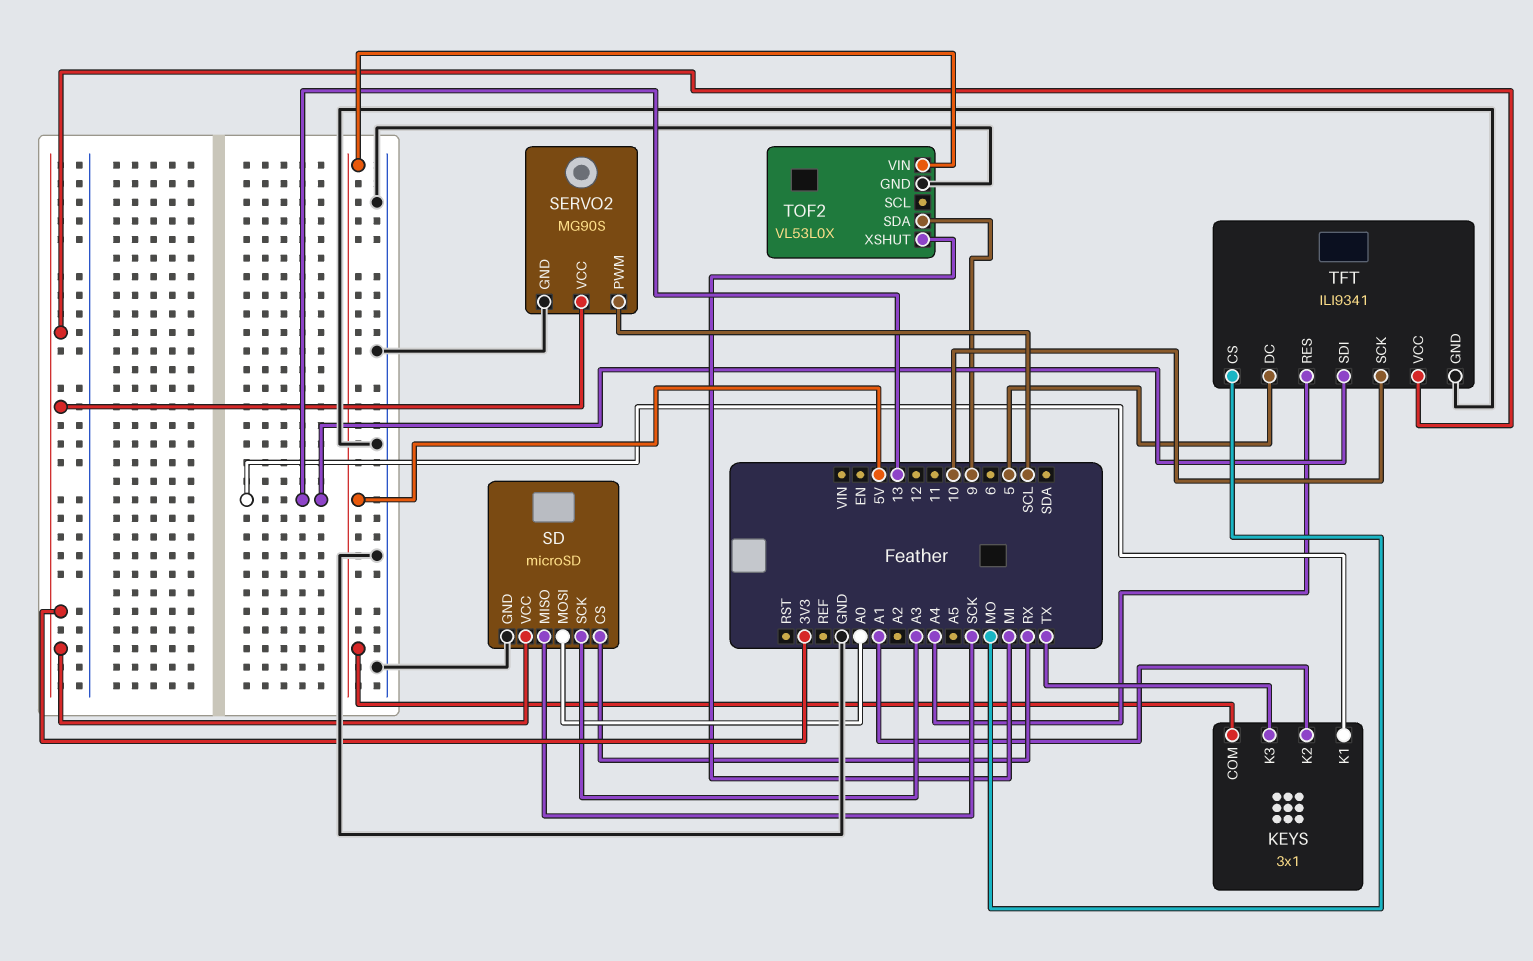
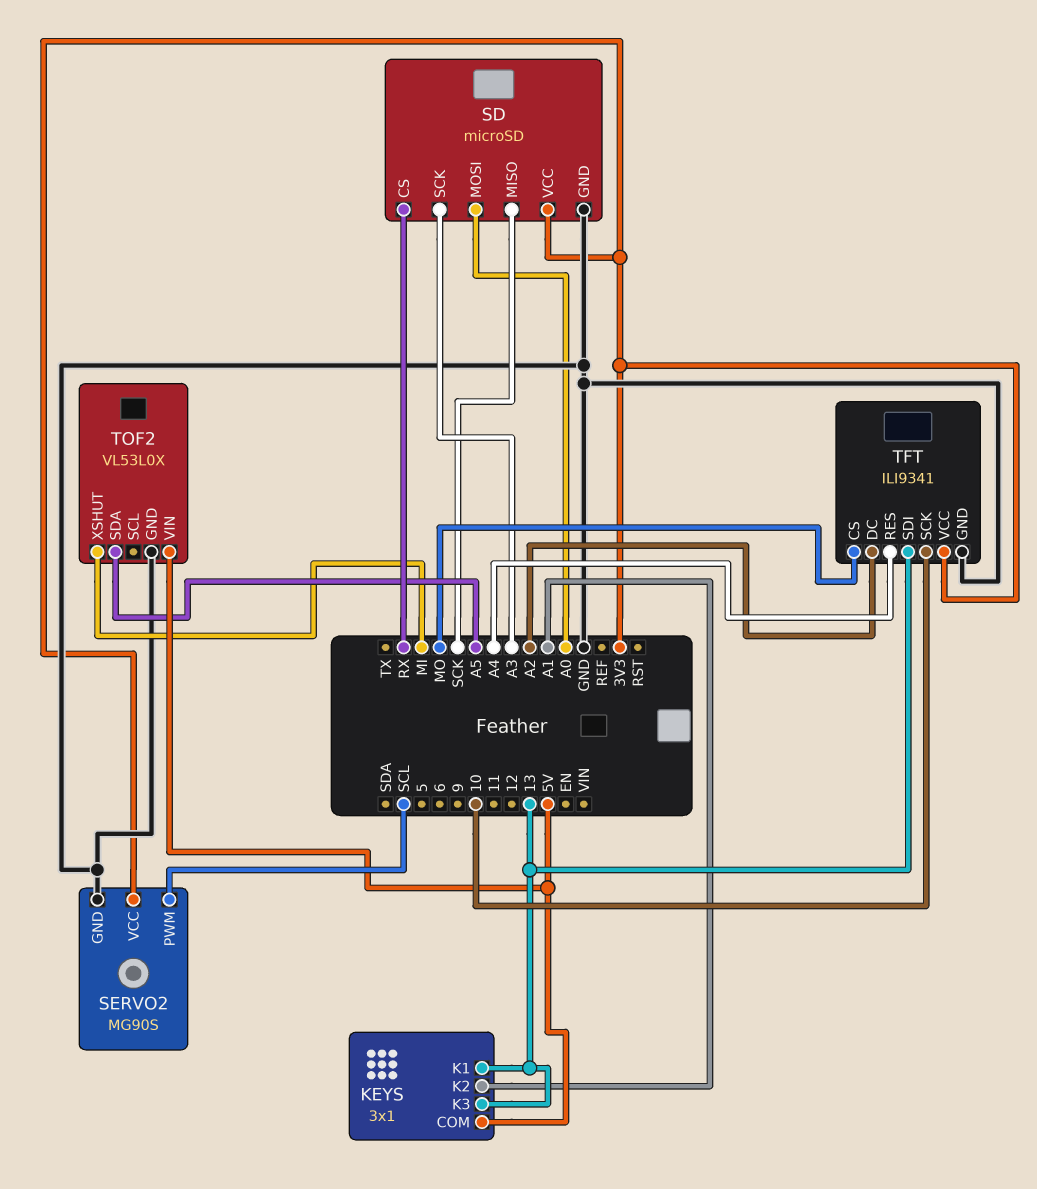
KEYS pin K3: TX -> 13
TFT pin DC: 5 -> A2
TOF2 pin SDA: 9 -> A5

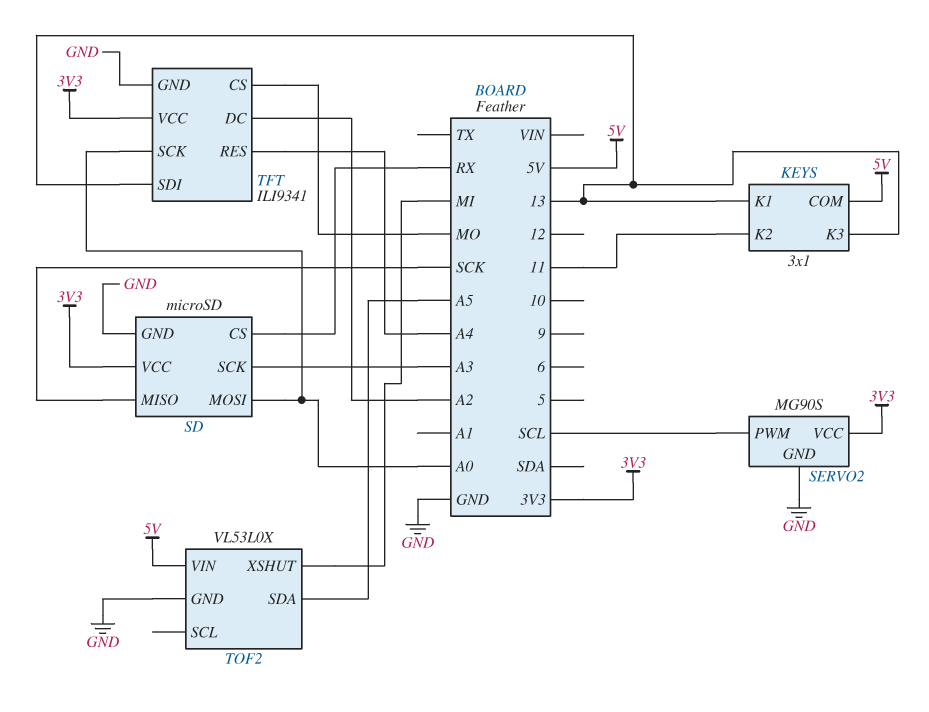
KEYS pin K2: A1 -> 11
TFT pin SCK: 10 -> A0

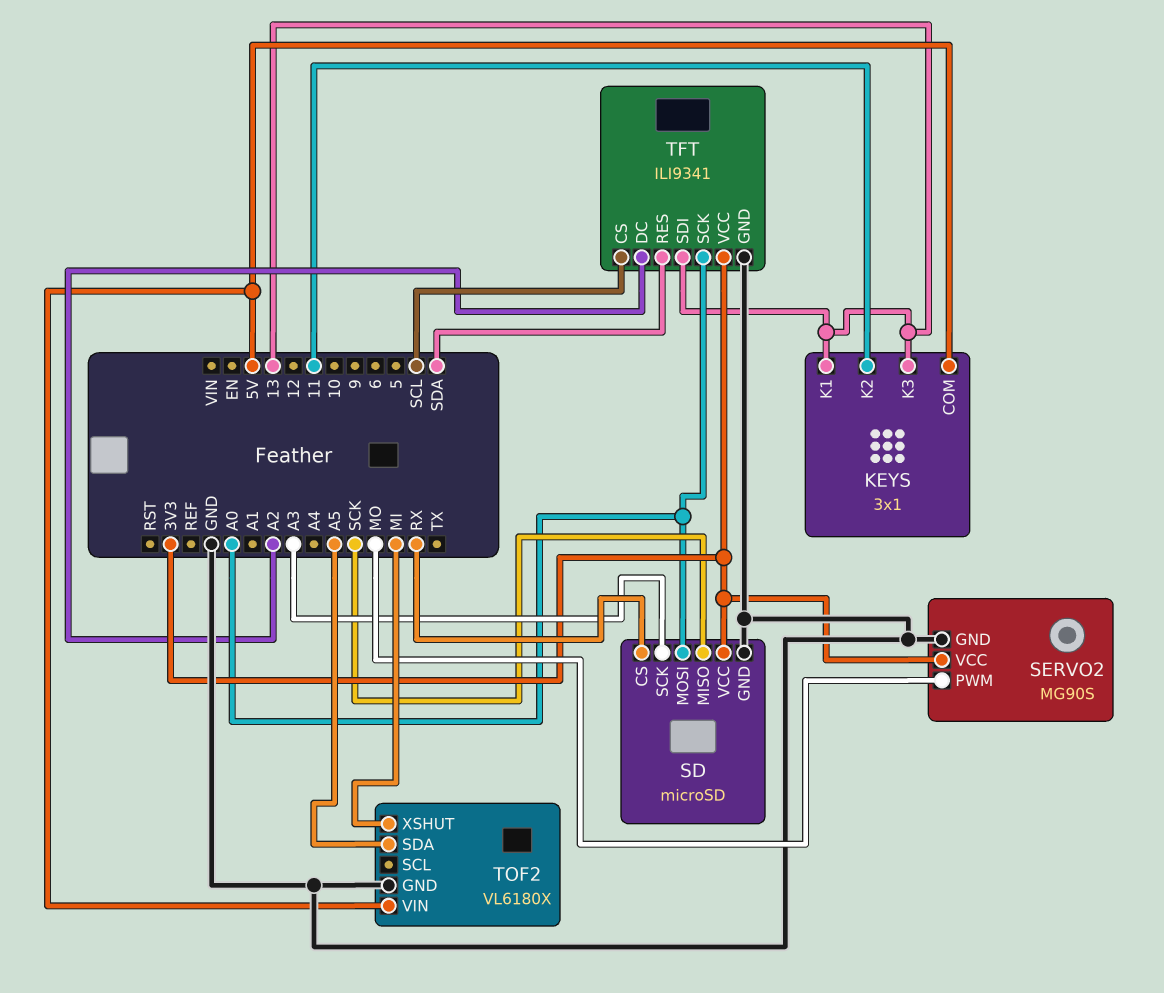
SERVO2 pin PWM: SCL -> MO
TFT pin CS: MO -> SCL
TFT pin RES: A4 -> SDA
TOF2: VL53L0X -> VL6180X

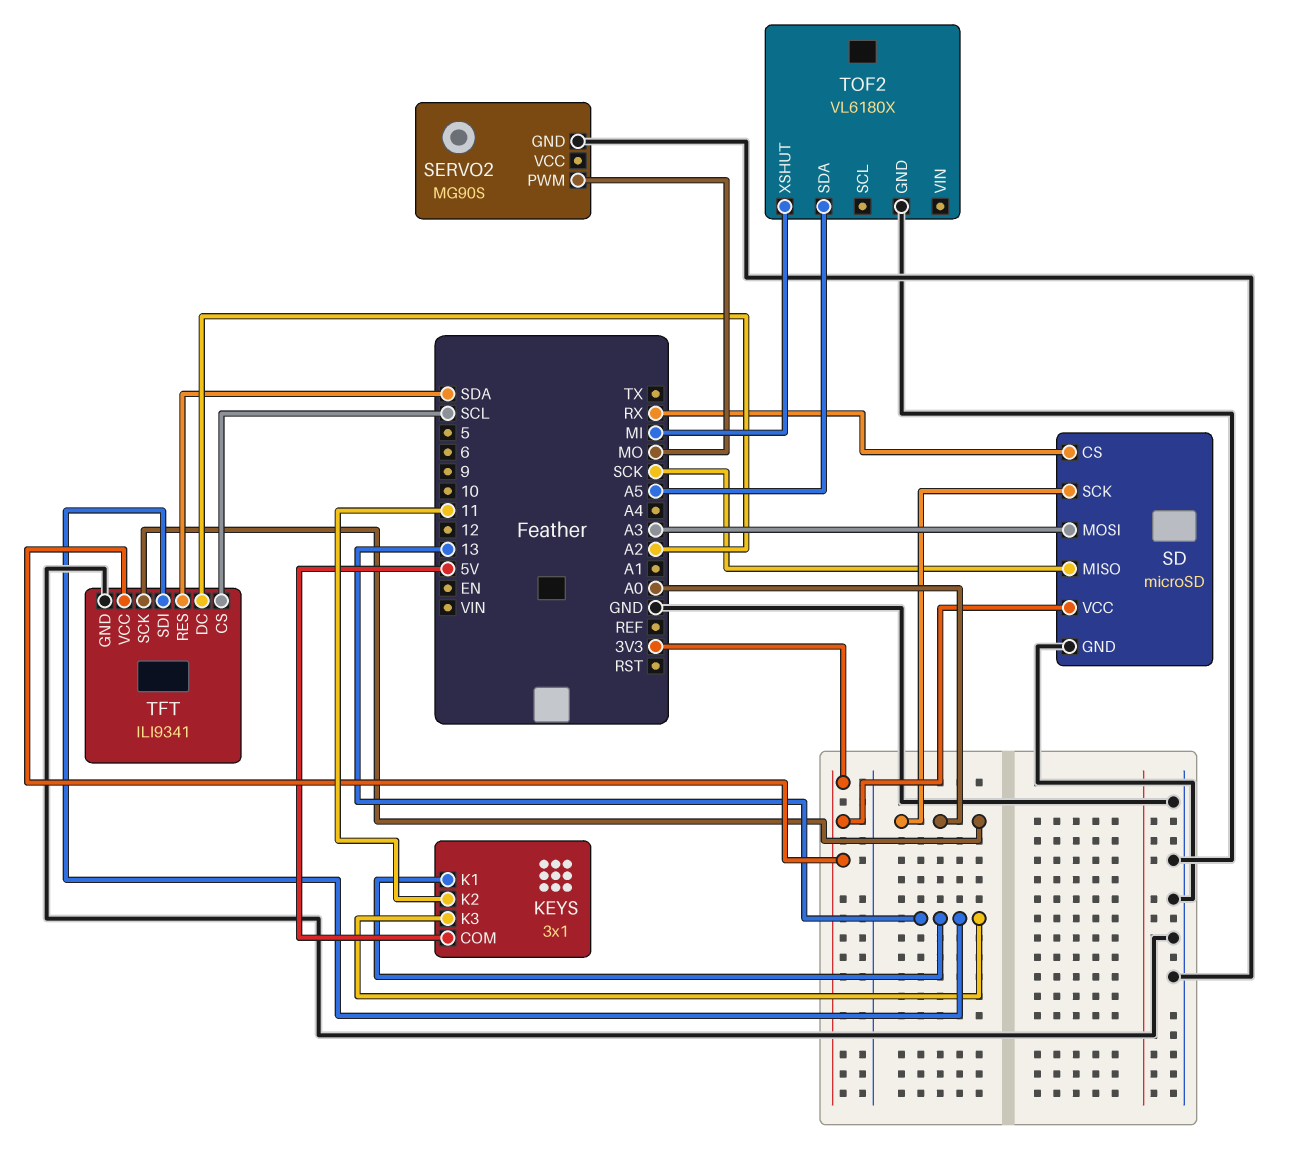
SD pin MOSI: A0 -> A3
SD pin SCK: A3 -> A0
SERVO2 pin VCC: 3V3 -> none
TOF2 pin VIN: 5V -> none

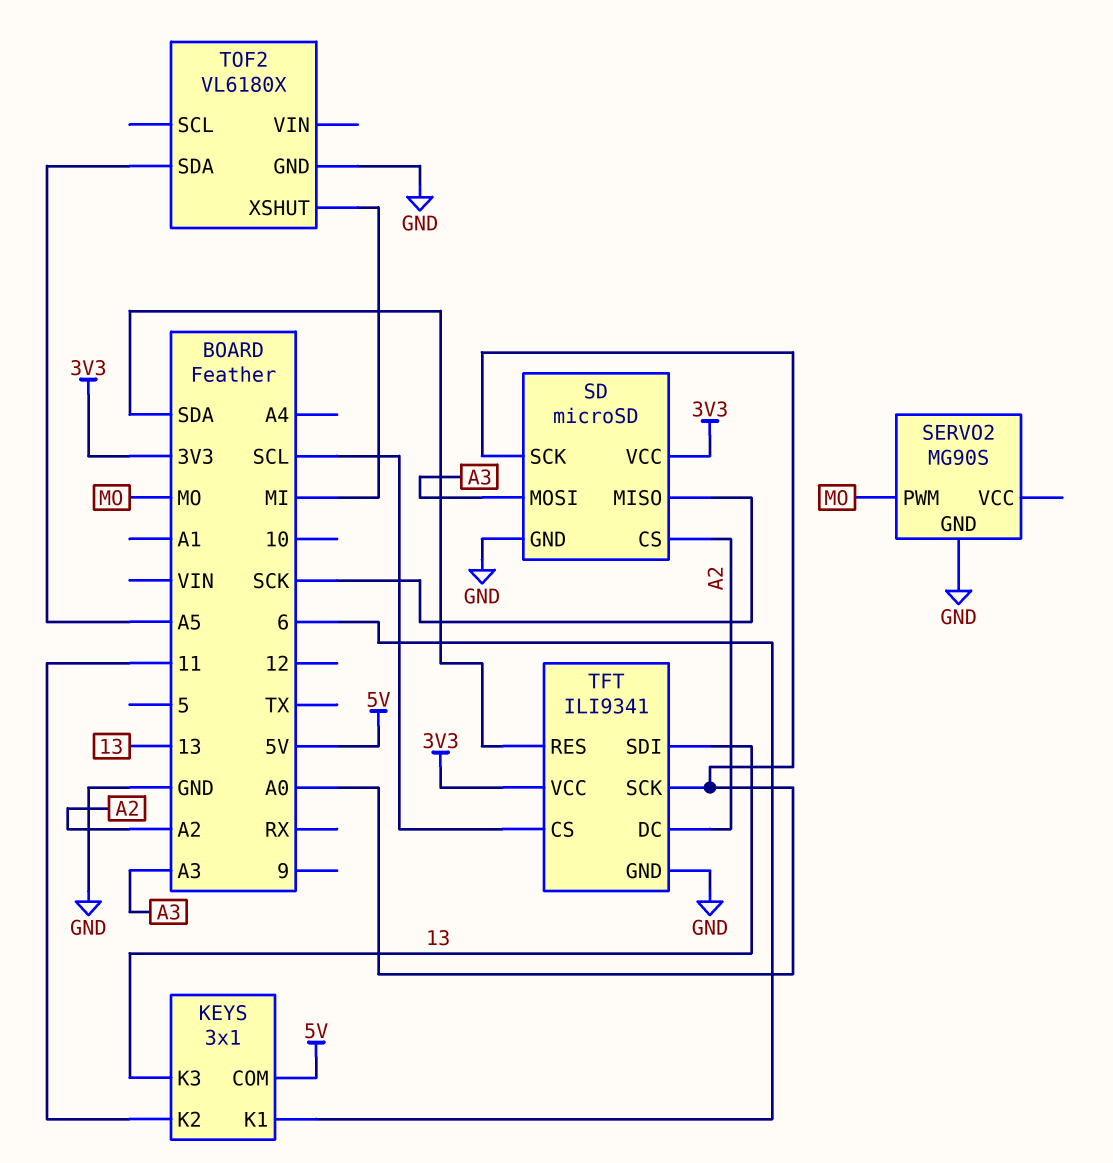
KEYS pin K1: 13 -> 6
SD pin CS: RX -> A2

